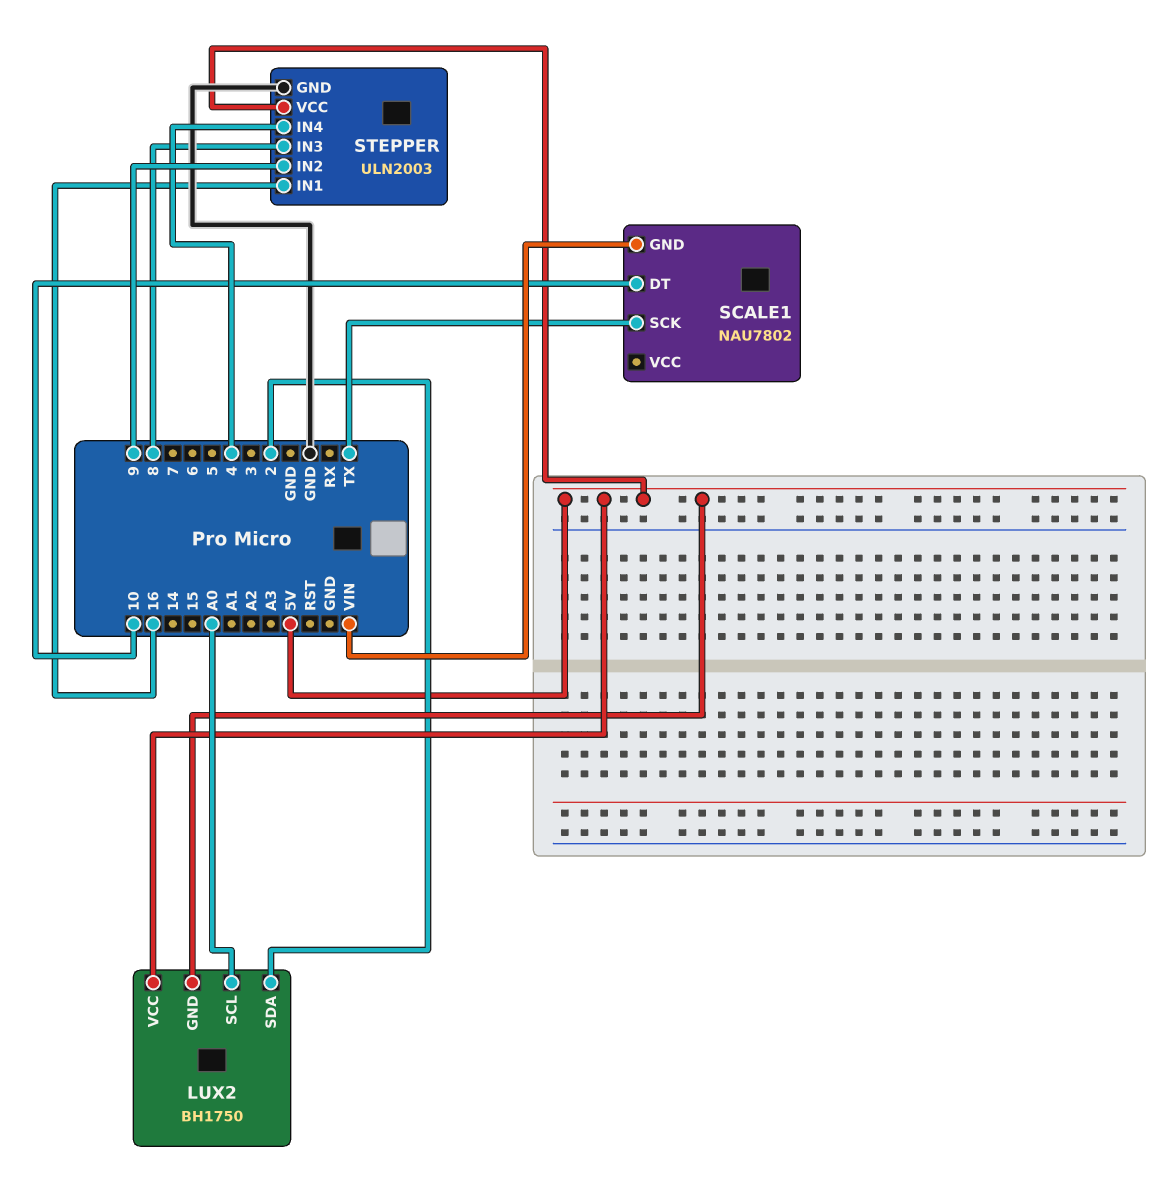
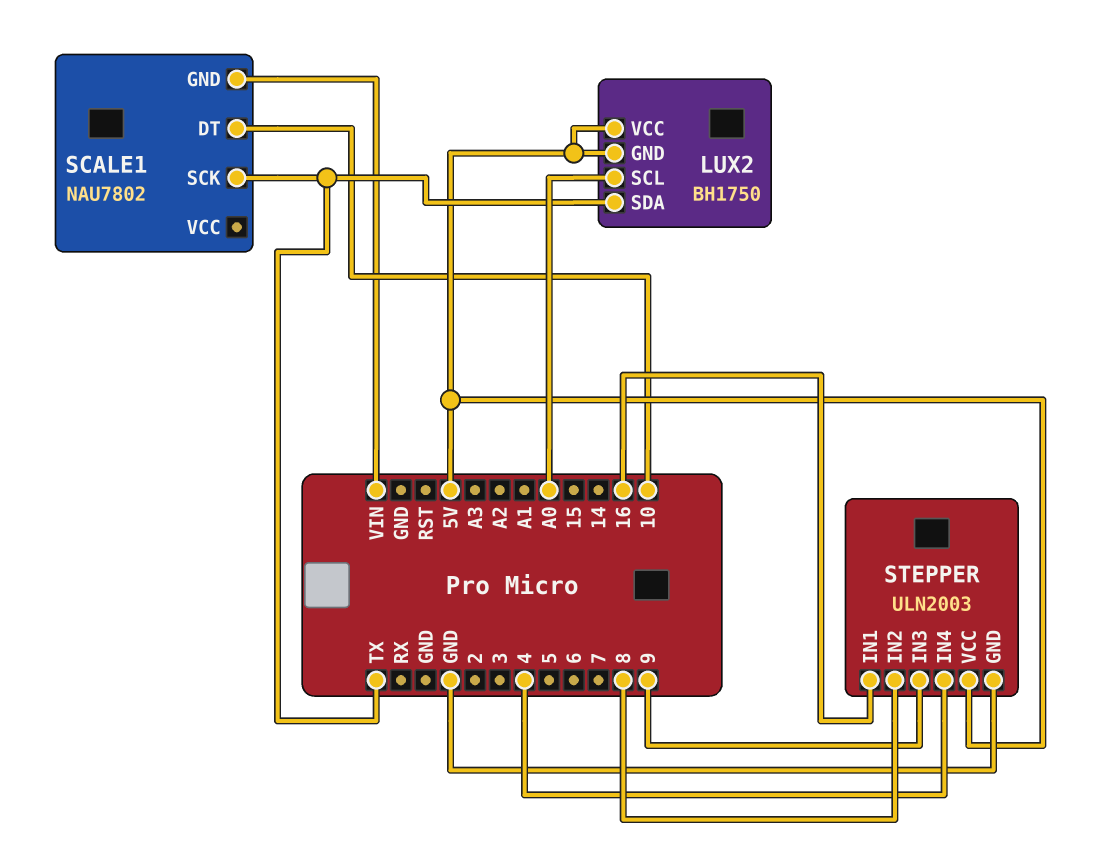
LUX2 pin SDA: 2 -> TX
STEPPER pin IN2: 9 -> 8
STEPPER pin IN3: 8 -> 9

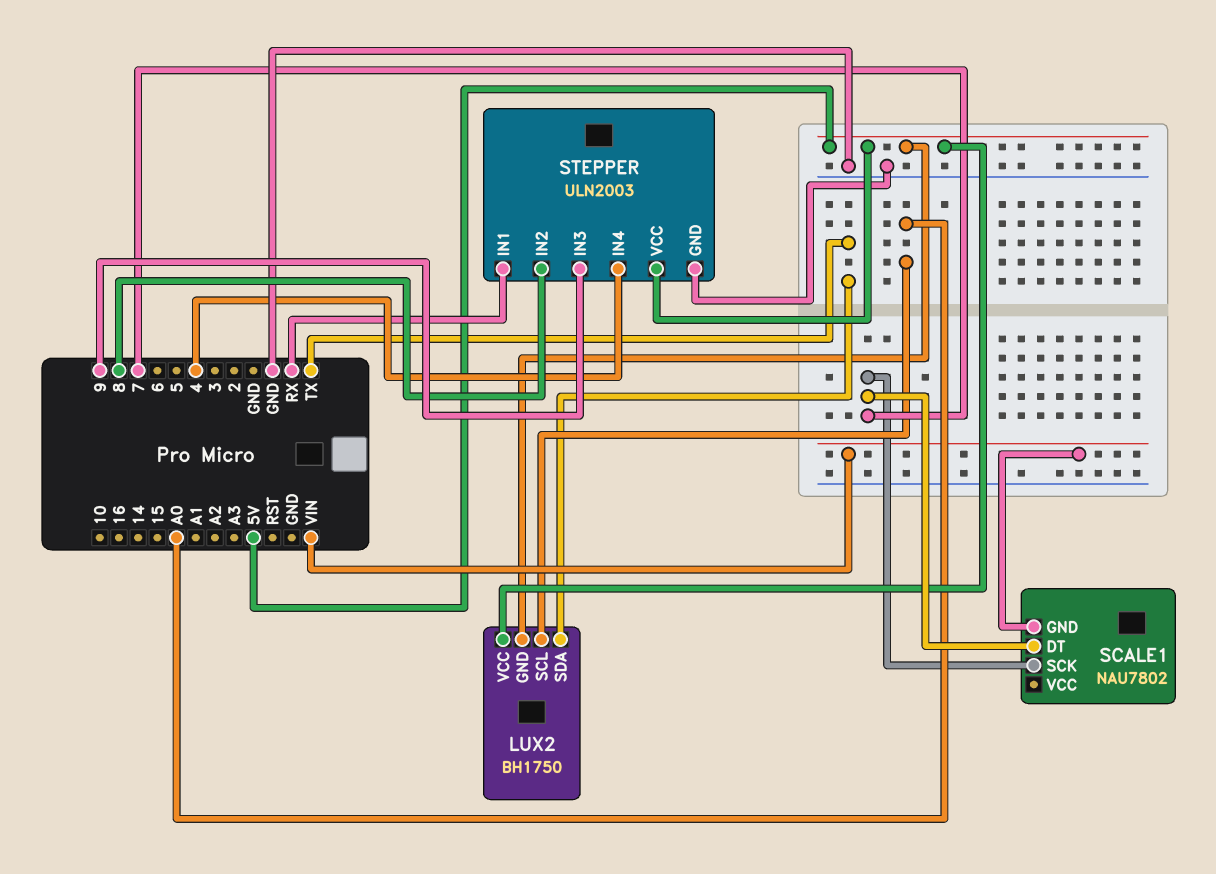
SCALE1 pin DT: 10 -> 7
SCALE1 pin SCK: TX -> 7
STEPPER pin IN1: 16 -> RX

